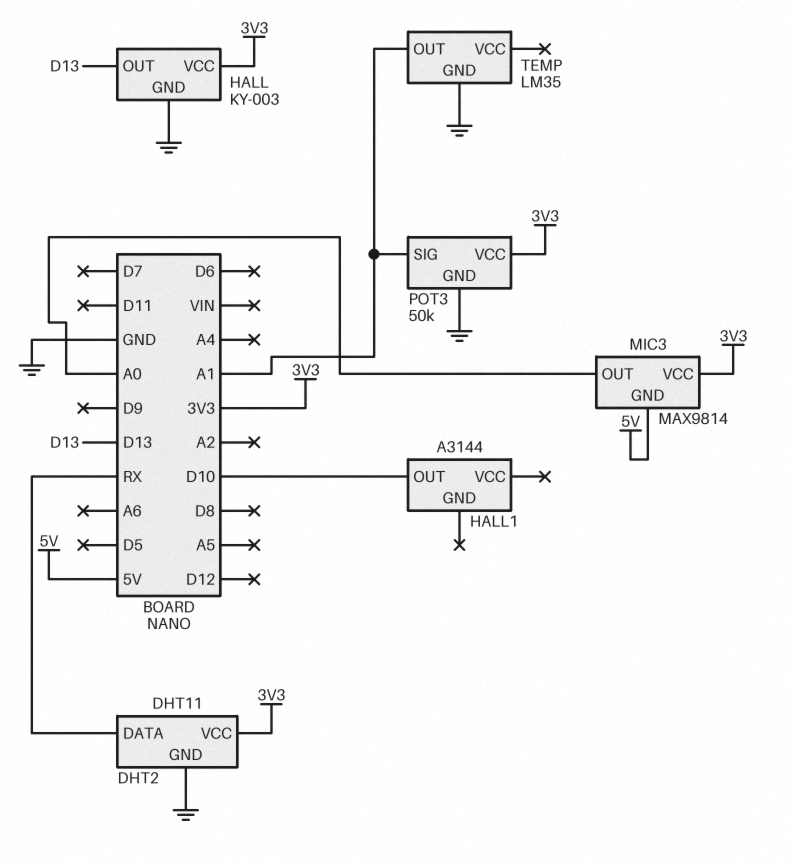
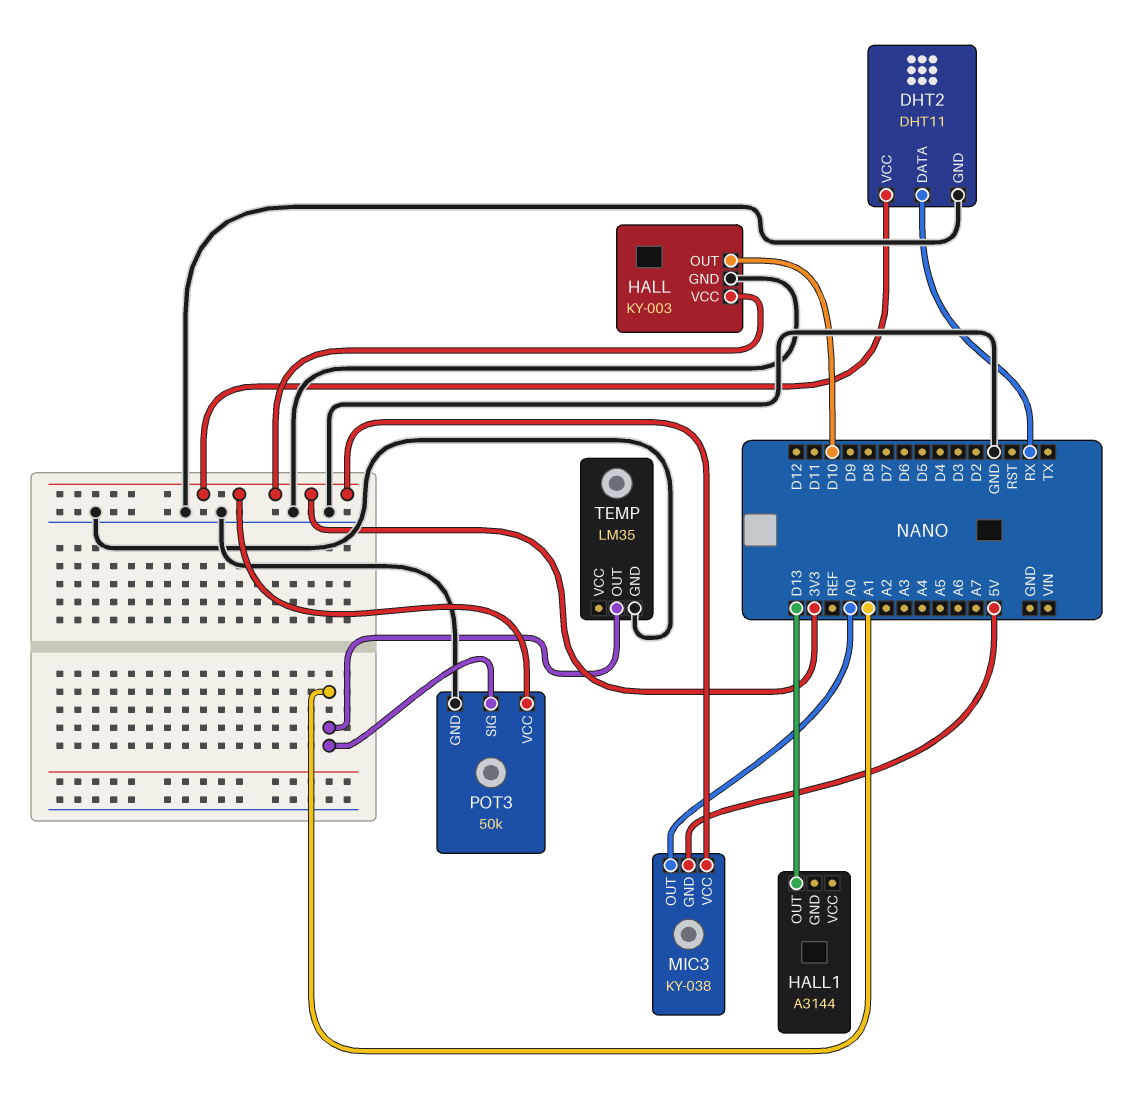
HALL pin OUT: D13 -> D10
HALL1 pin OUT: D10 -> D13
MIC3: MAX9814 -> KY-038

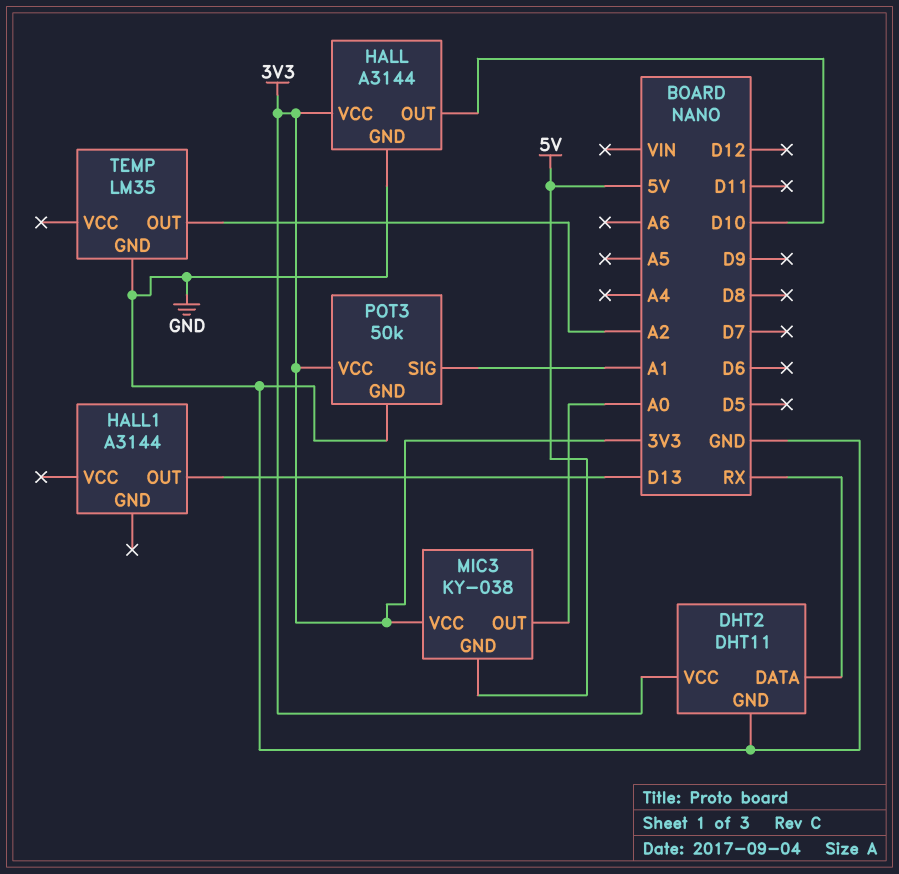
HALL: KY-003 -> A3144
TEMP pin OUT: A1 -> A2

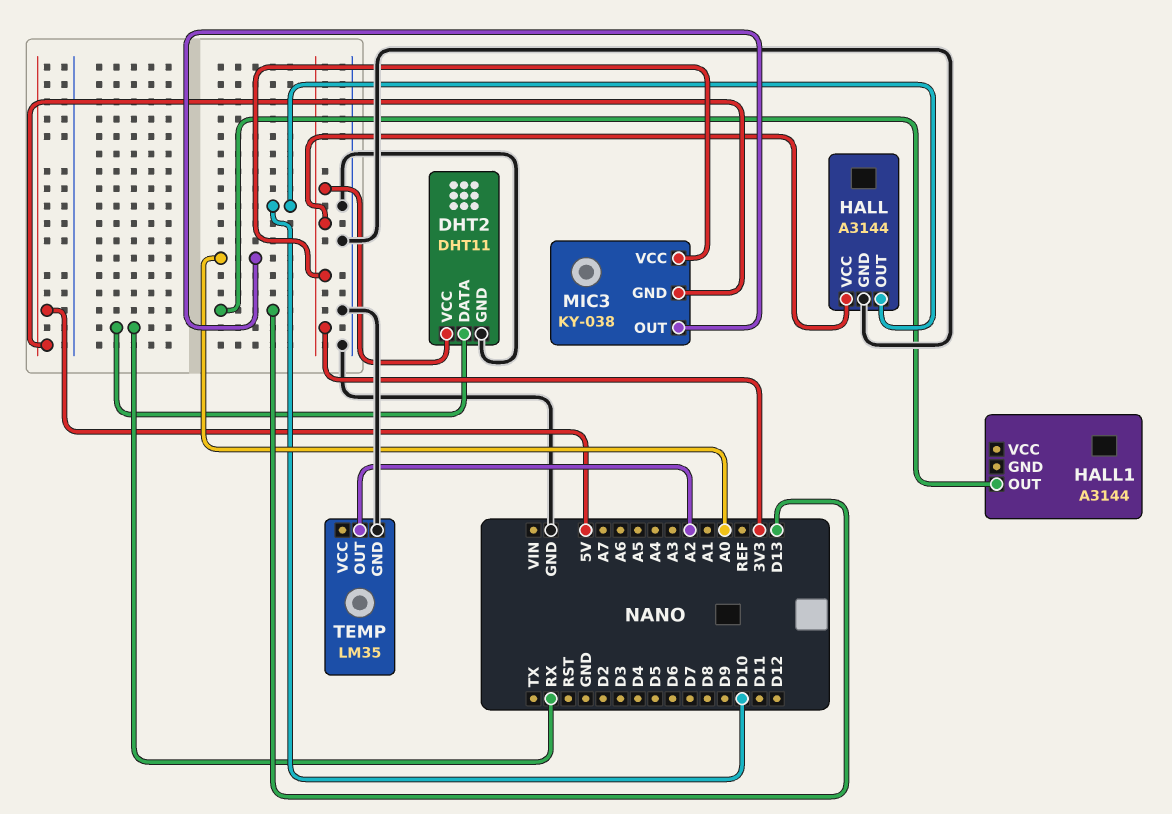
POT3: 50k -> none
POT3 pin GND: GND -> none
POT3 pin SIG: A1 -> none
POT3 pin VCC: 3V3 -> none

